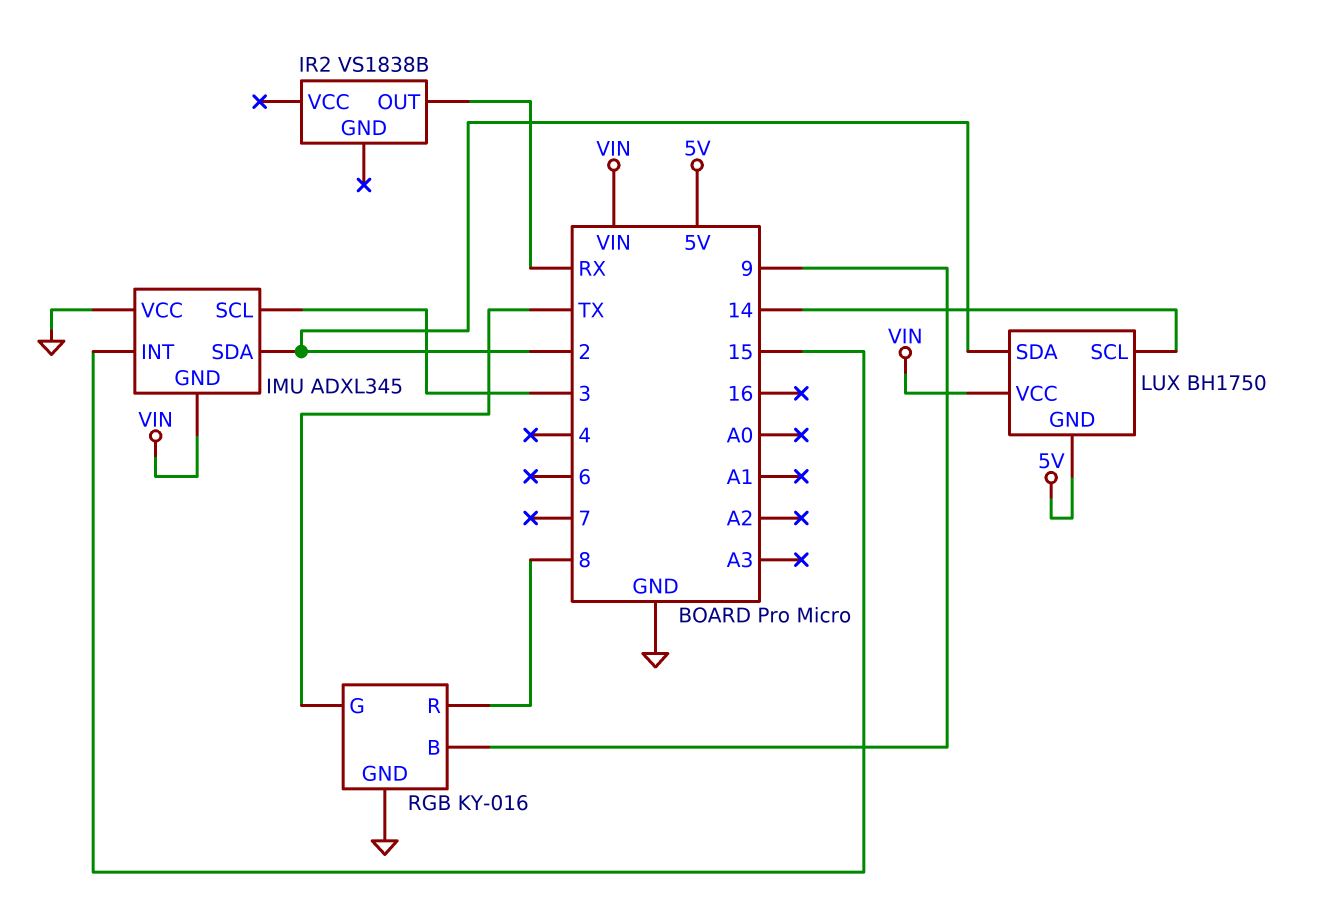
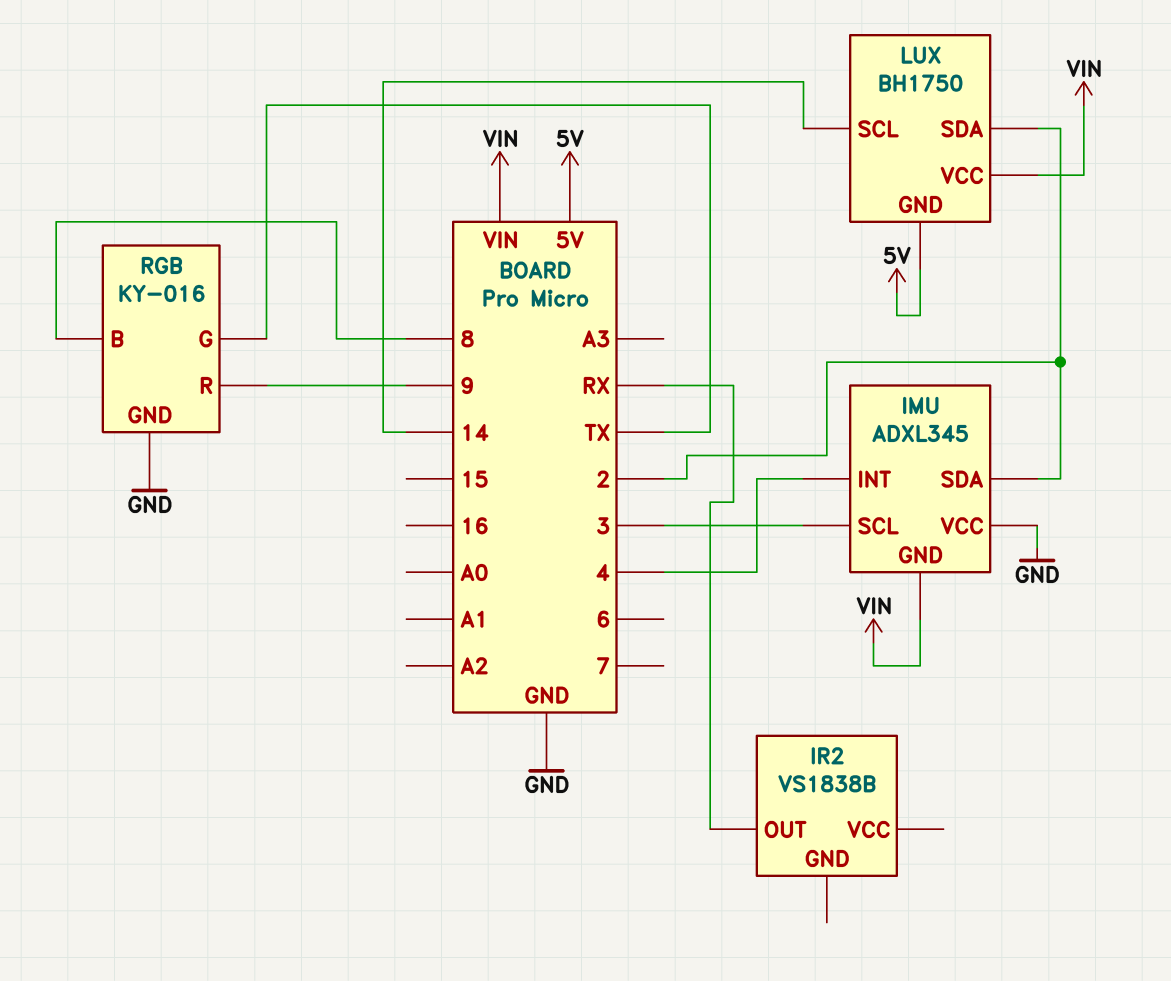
IMU pin INT: 15 -> 4
RGB pin B: 9 -> 8
RGB pin R: 8 -> 9

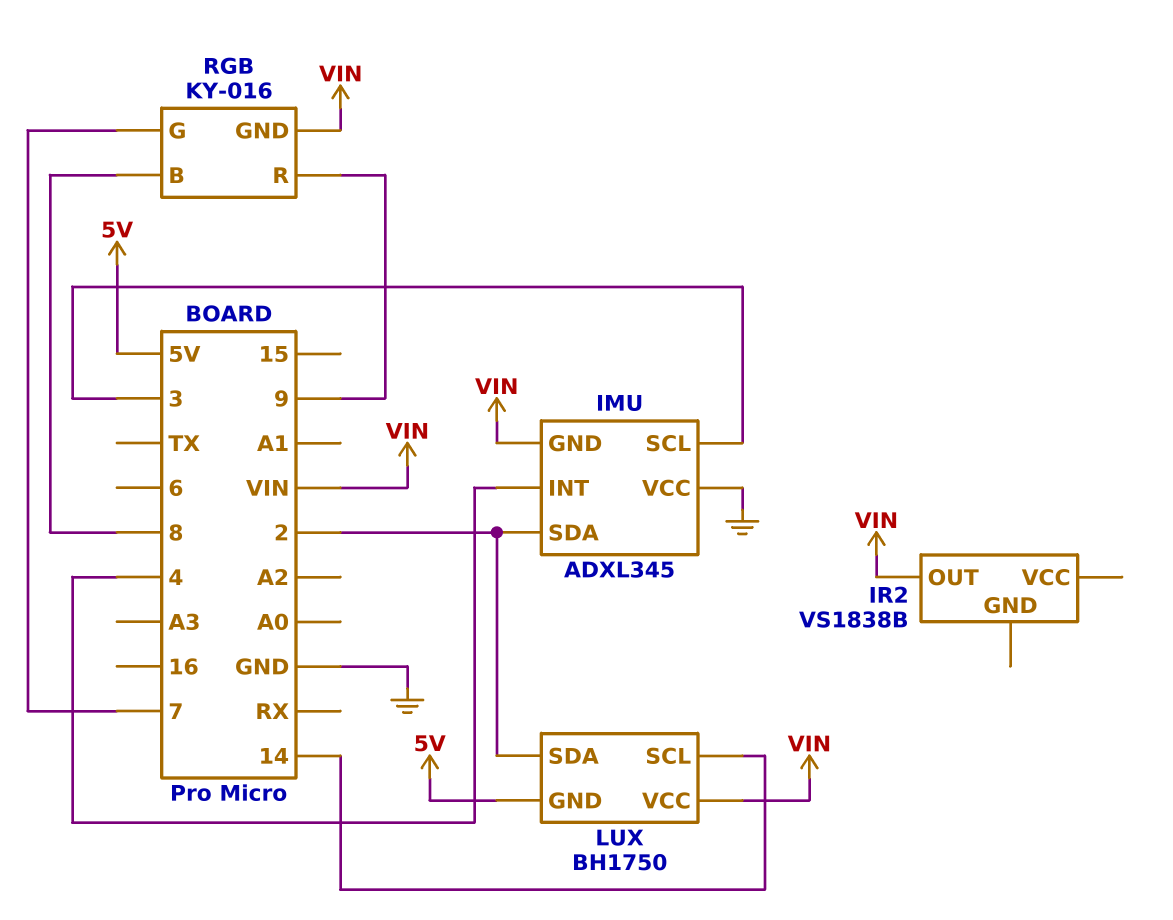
IR2 pin OUT: RX -> VIN
RGB pin G: TX -> 7
RGB pin GND: GND -> VIN

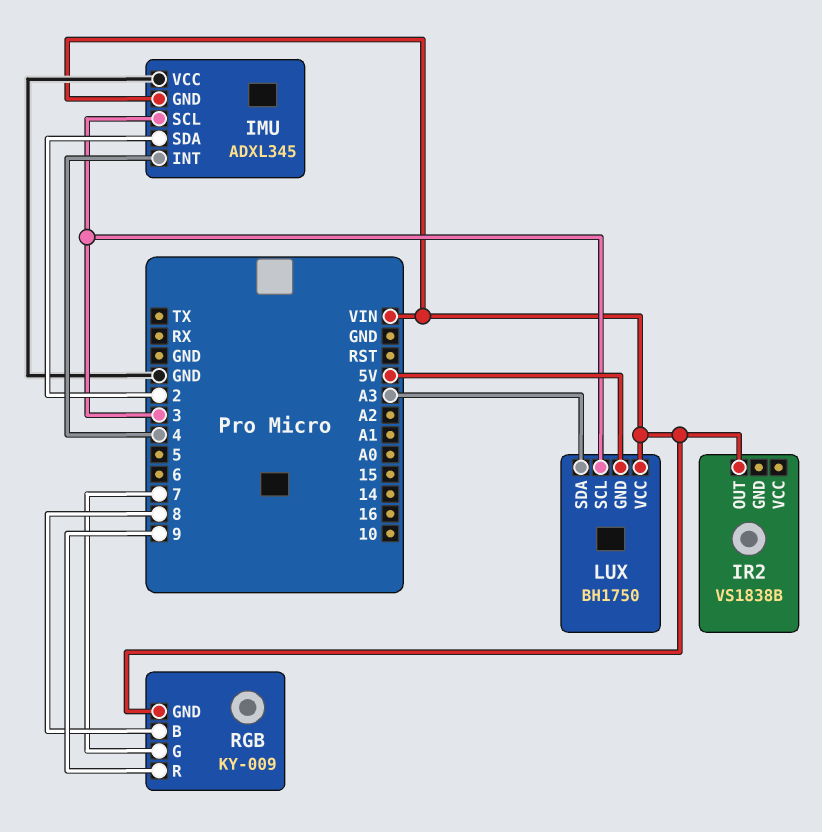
LUX pin SCL: 14 -> 3
LUX pin SDA: 2 -> A3
RGB: KY-016 -> KY-009

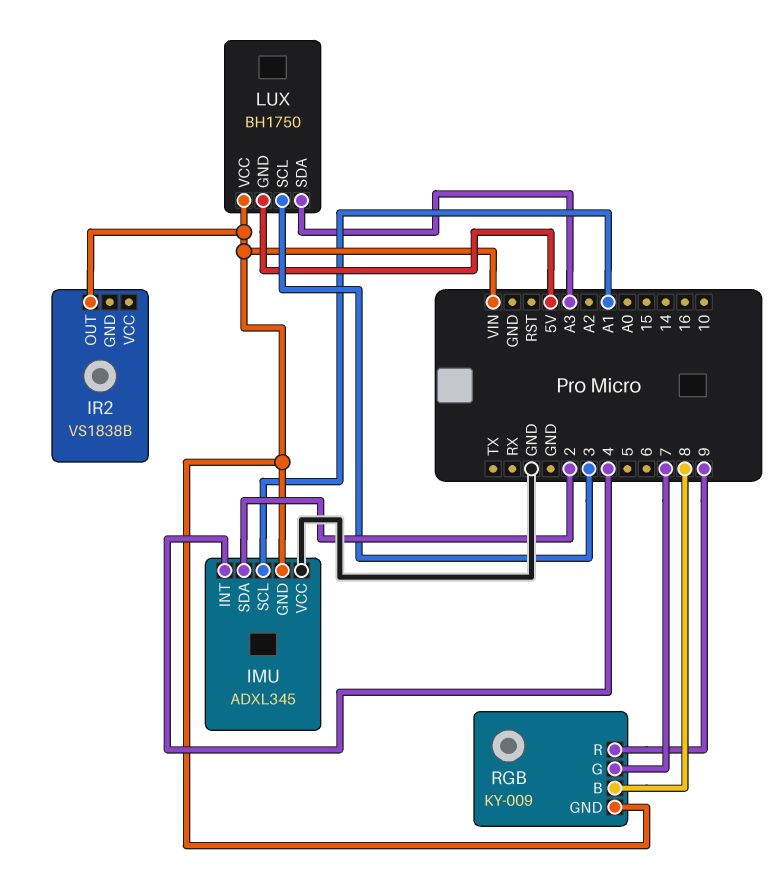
IMU pin SCL: 3 -> A1

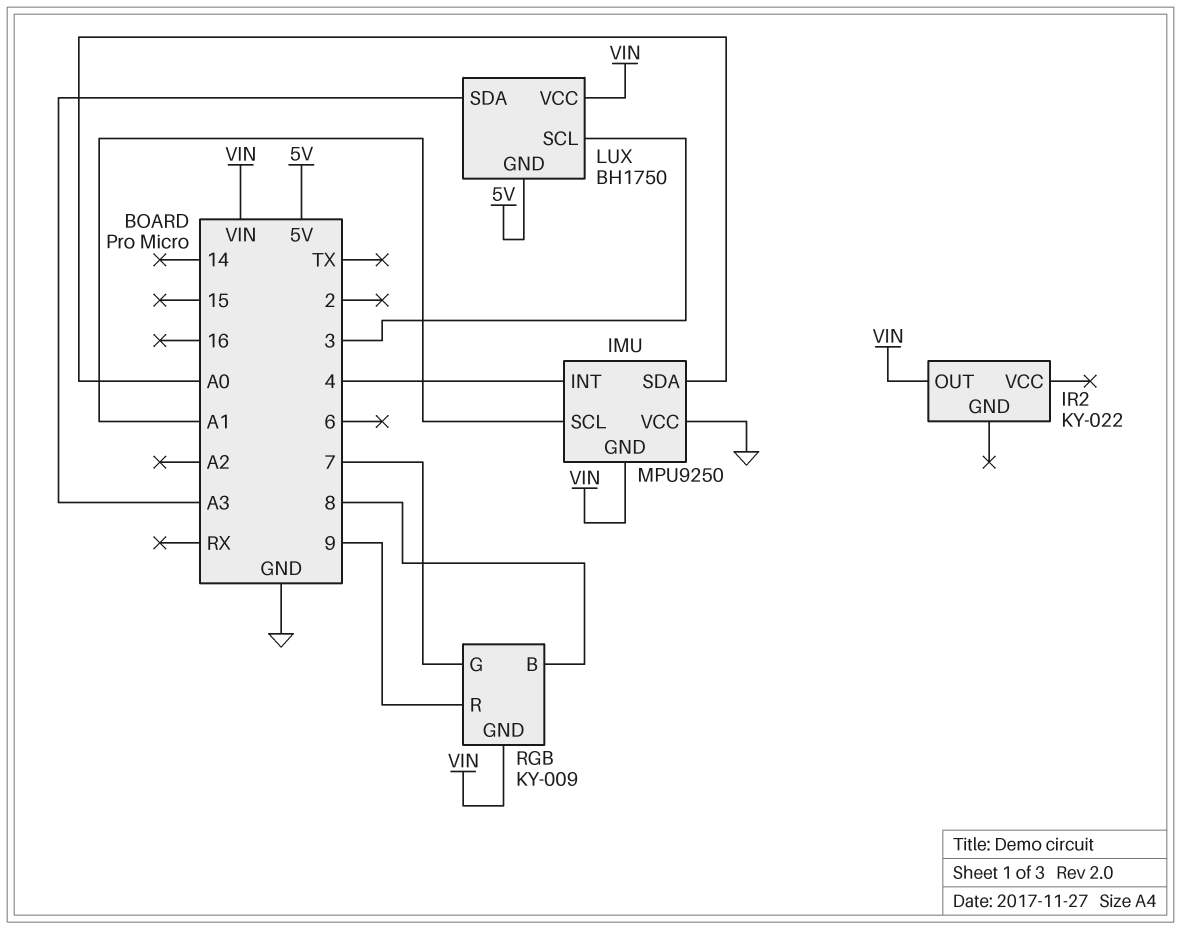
IMU: ADXL345 -> MPU9250
IMU pin SDA: 2 -> A0
IR2: VS1838B -> KY-022

